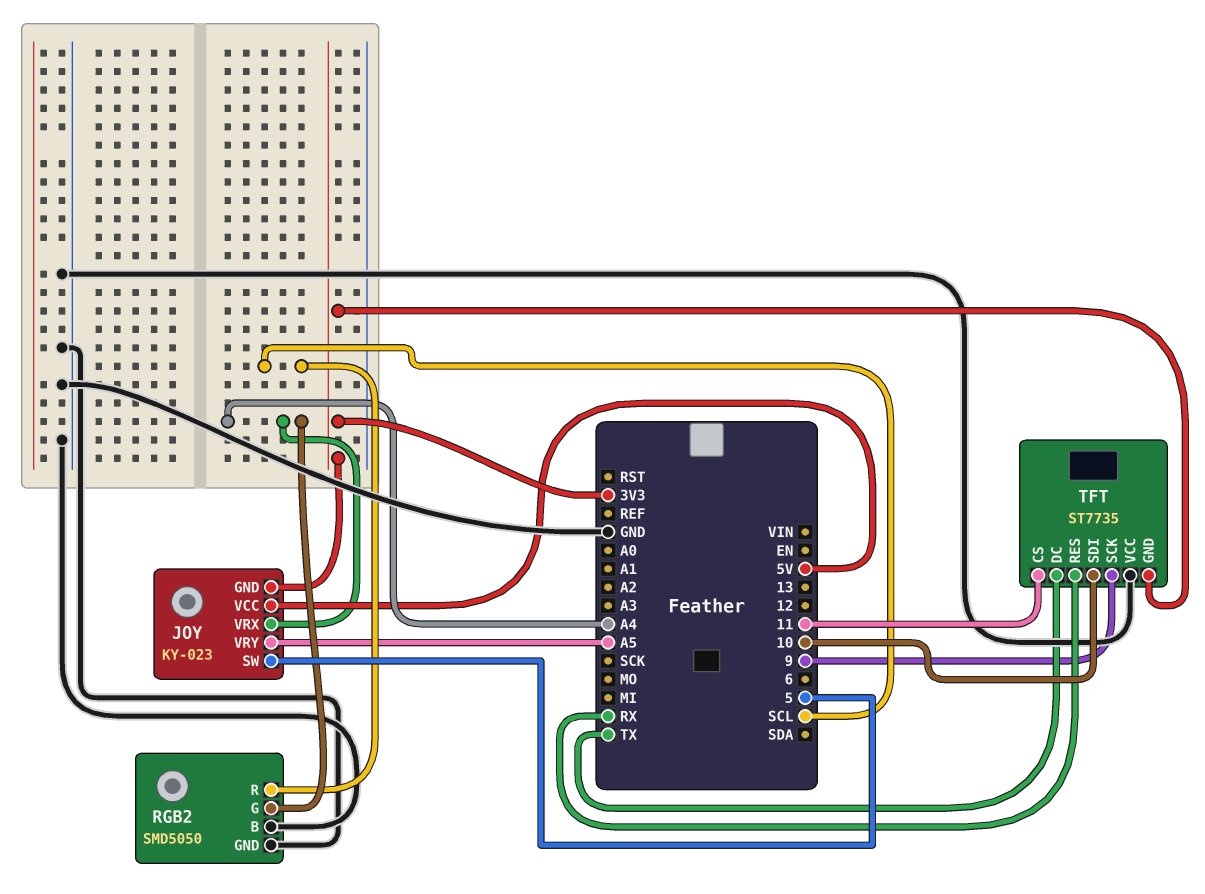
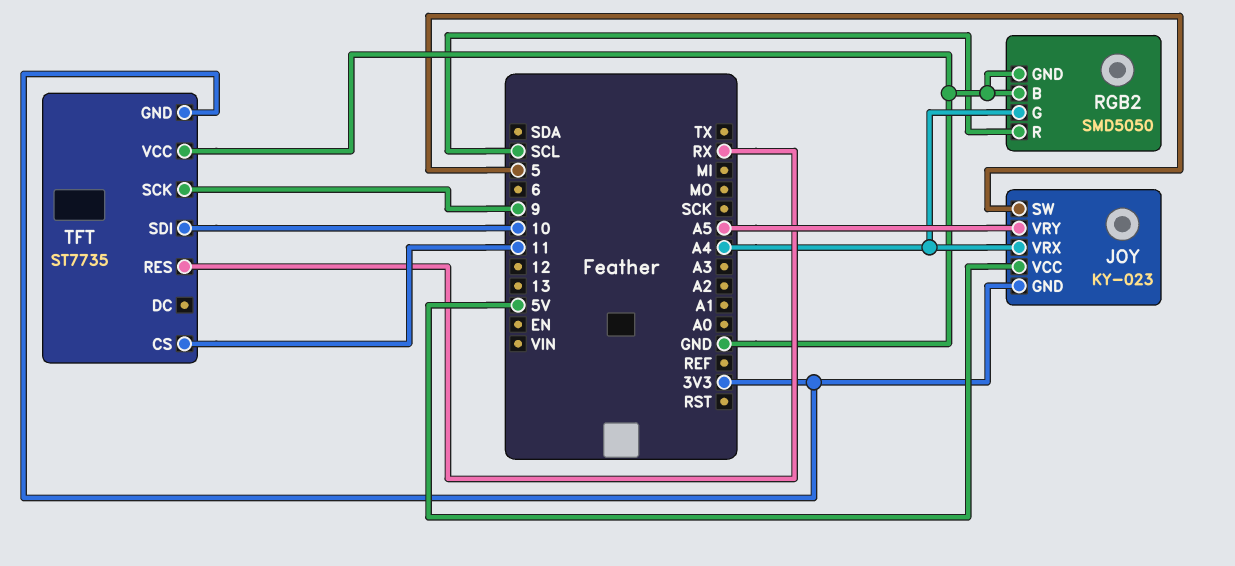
TFT pin DC: TX -> none

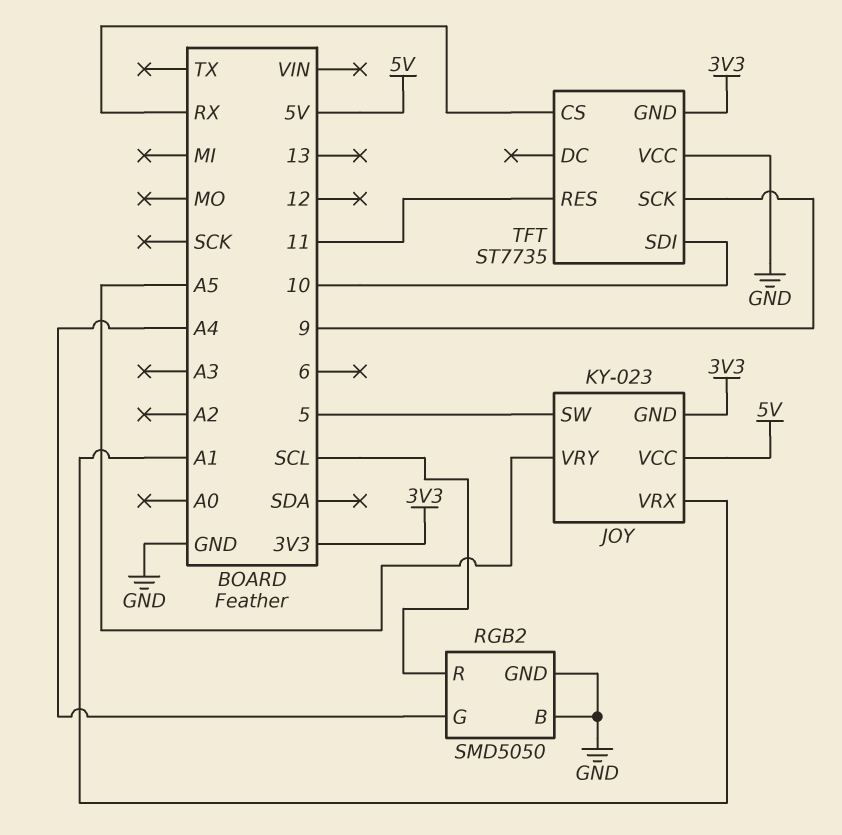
JOY pin VRX: A4 -> A1
TFT pin CS: 11 -> RX
TFT pin RES: RX -> 11

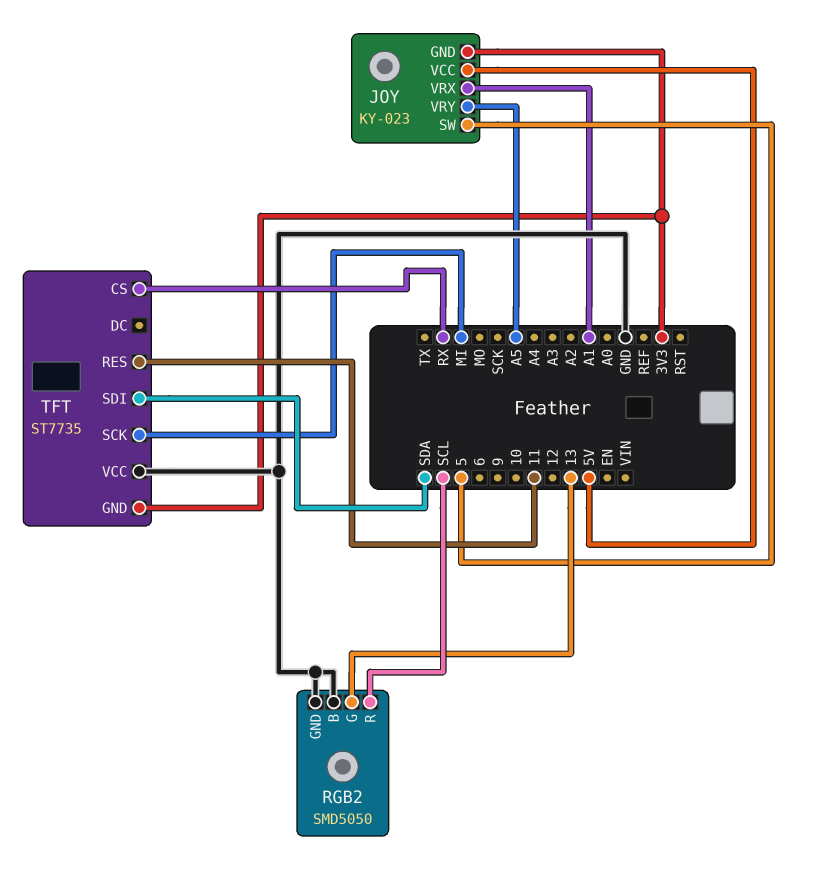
RGB2 pin G: A4 -> 13
TFT pin SCK: 9 -> MI
TFT pin SDI: 10 -> SDA

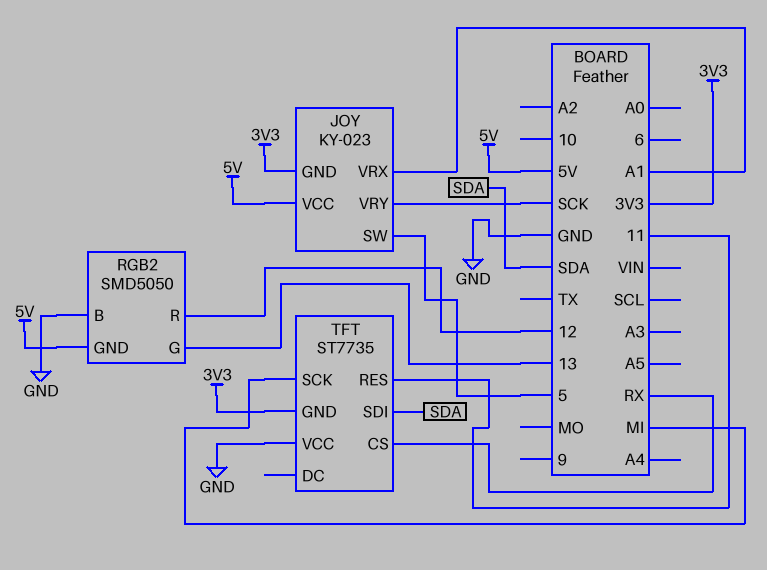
JOY pin VRY: A5 -> SCK
RGB2 pin GND: GND -> 5V
RGB2 pin R: SCL -> 12

